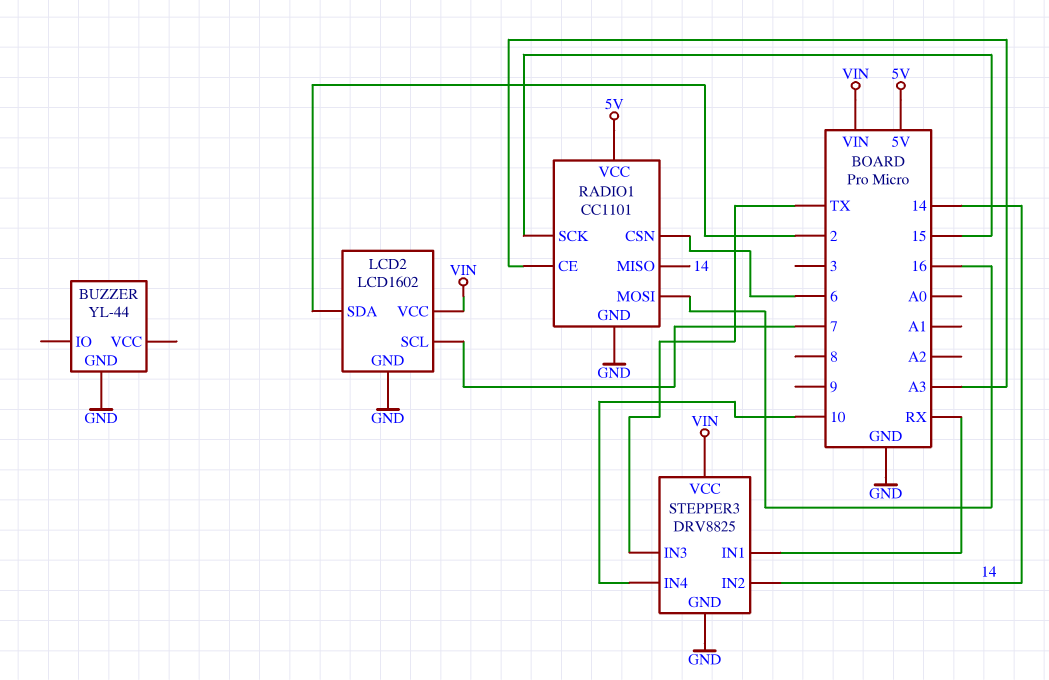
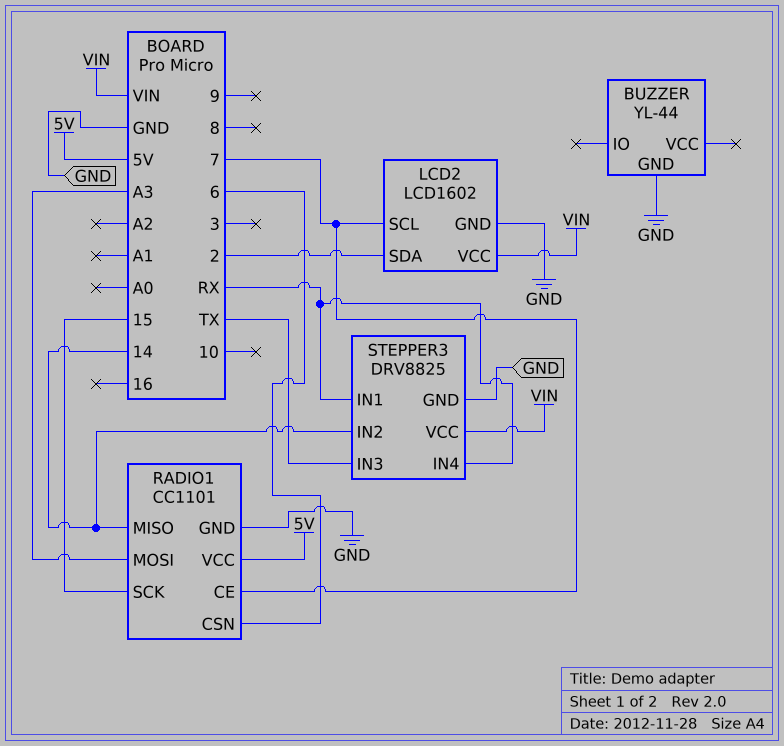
RADIO1 pin CE: A3 -> 7
RADIO1 pin MOSI: 16 -> A3
STEPPER3 pin IN4: 10 -> RX

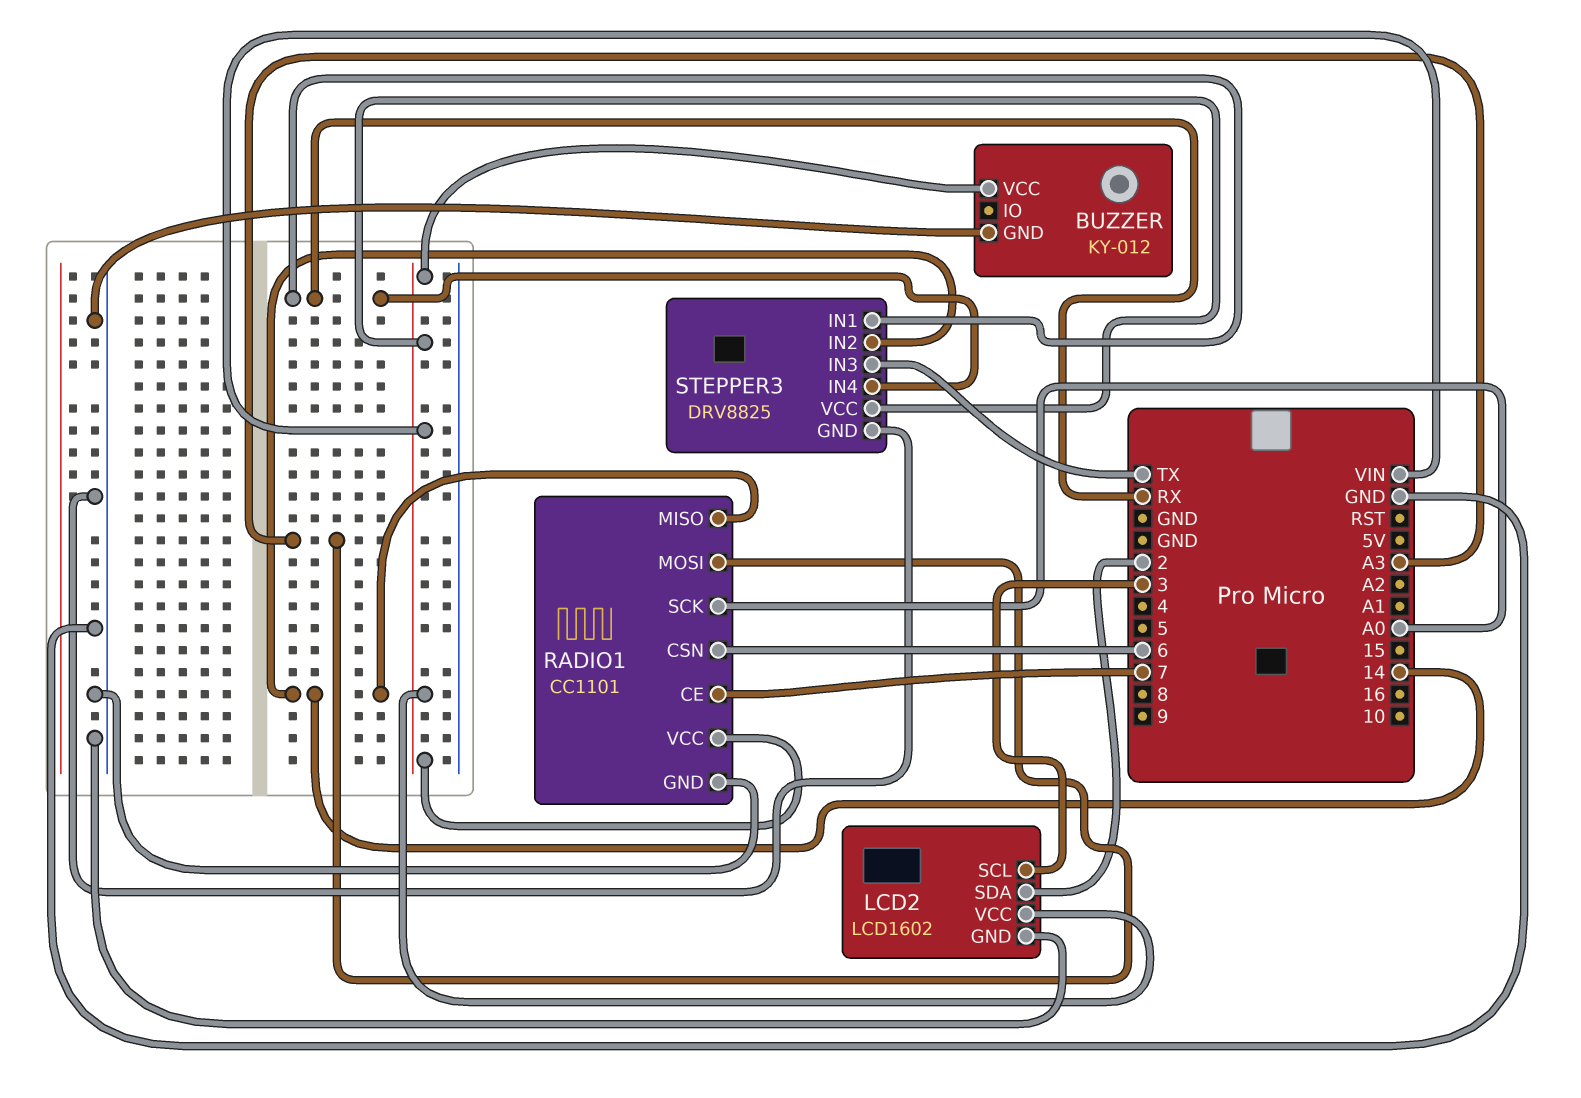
BUZZER: YL-44 -> KY-012
BUZZER pin VCC: none -> VIN
LCD2 pin SCL: 7 -> 3
RADIO1 pin SCK: 15 -> A0
RADIO1 pin VCC: 5V -> VIN

